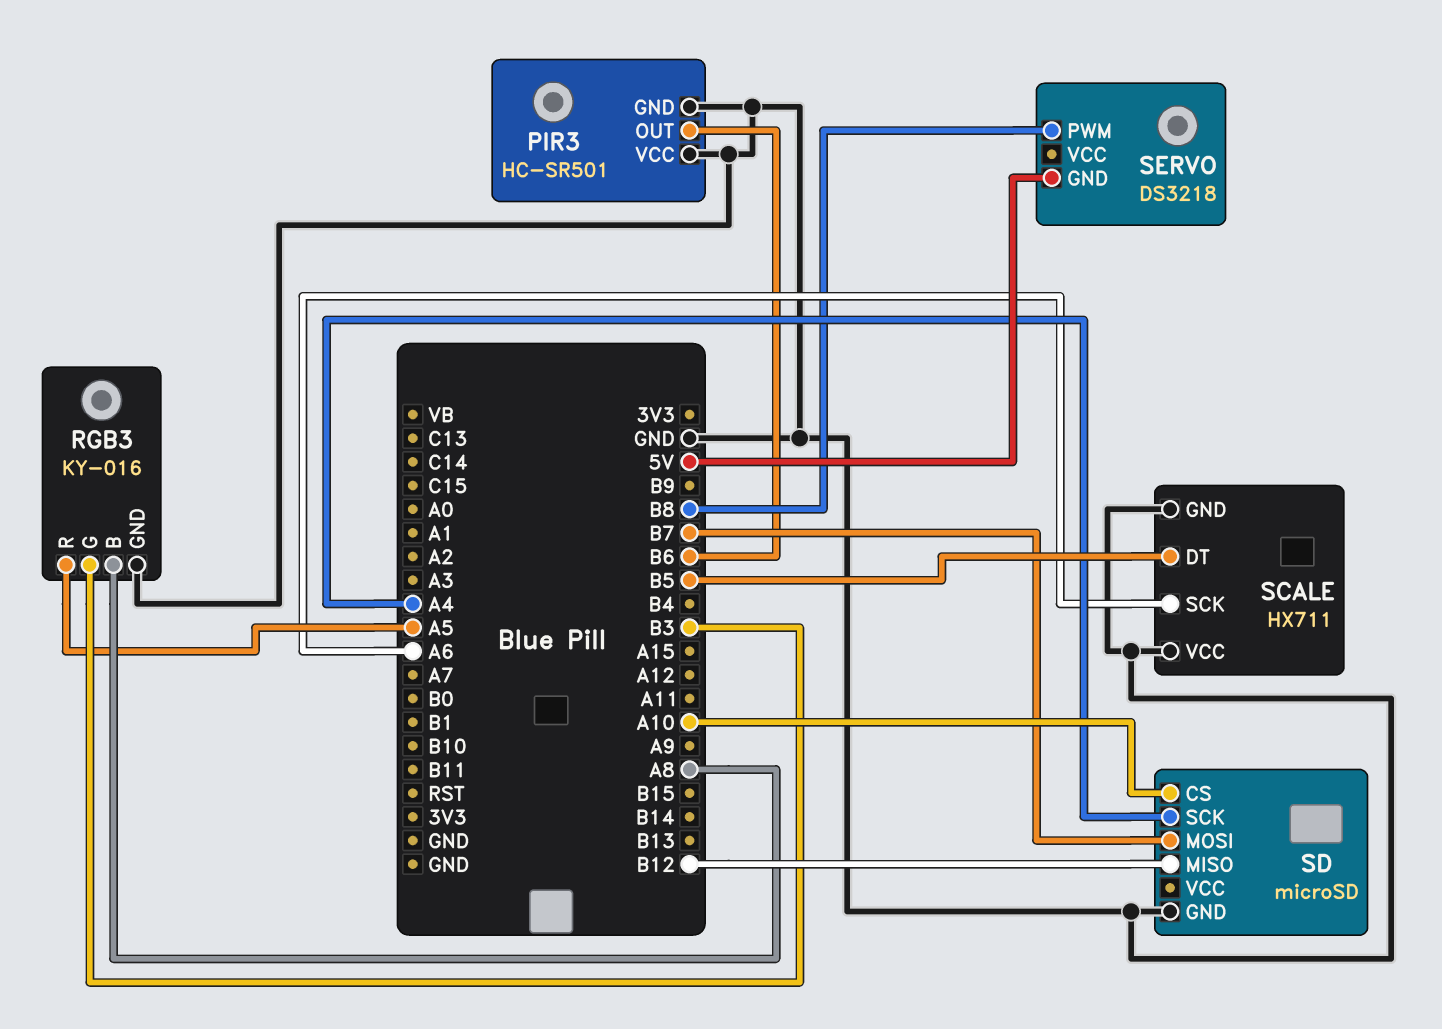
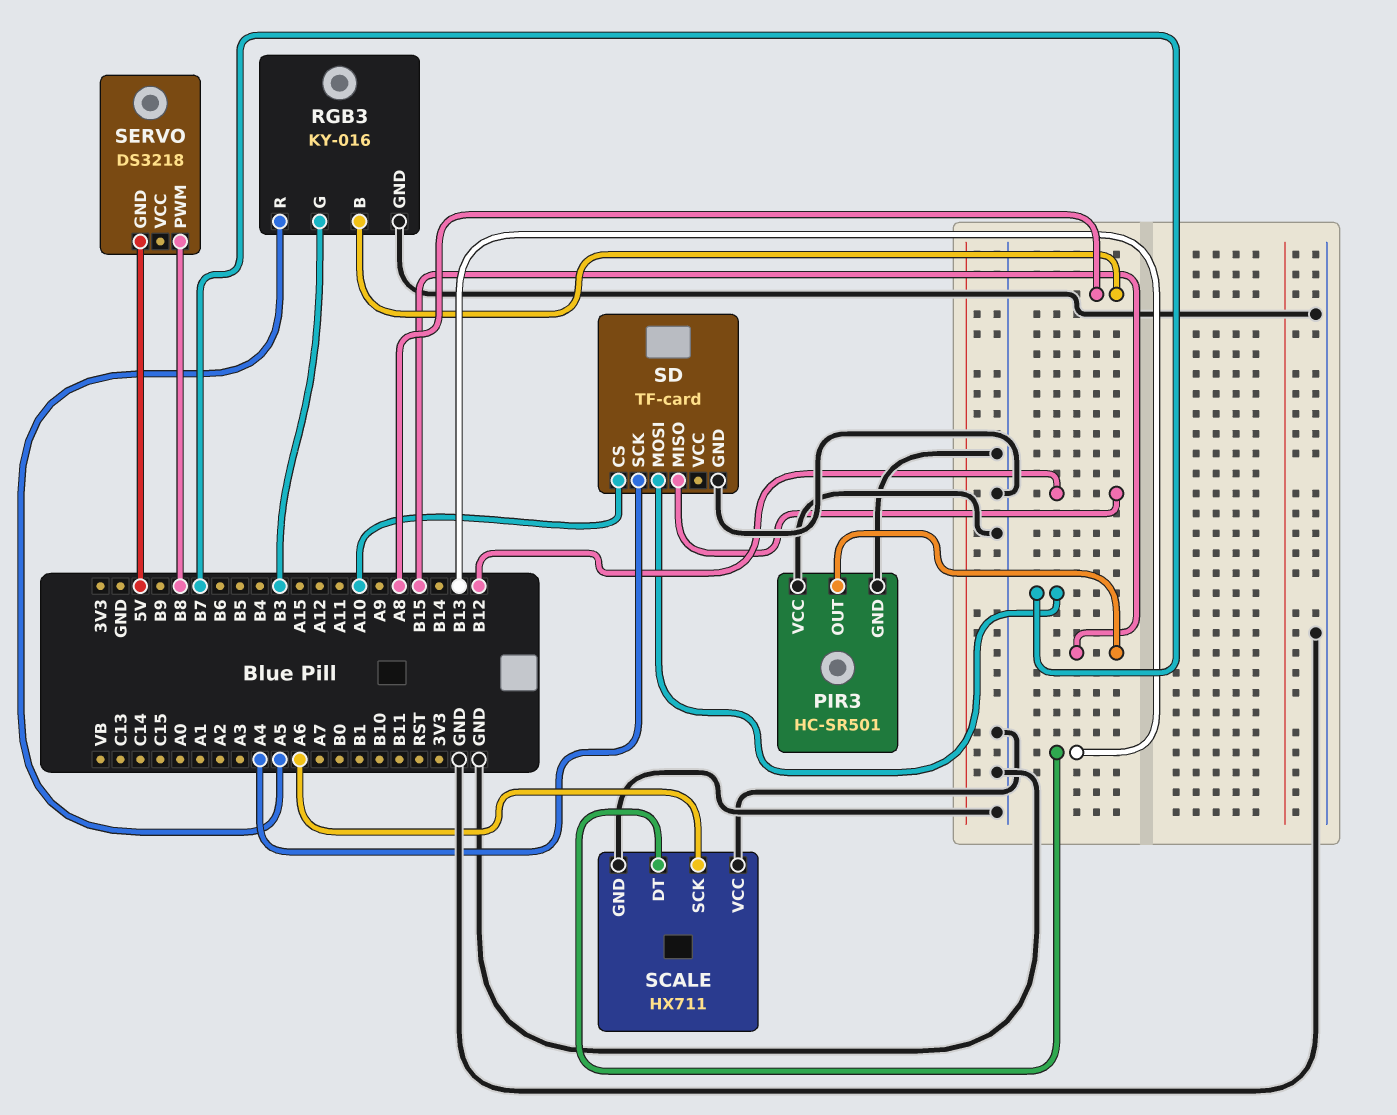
PIR3 pin OUT: B6 -> B15
SCALE pin DT: B5 -> B13
SD: microSD -> TF-card

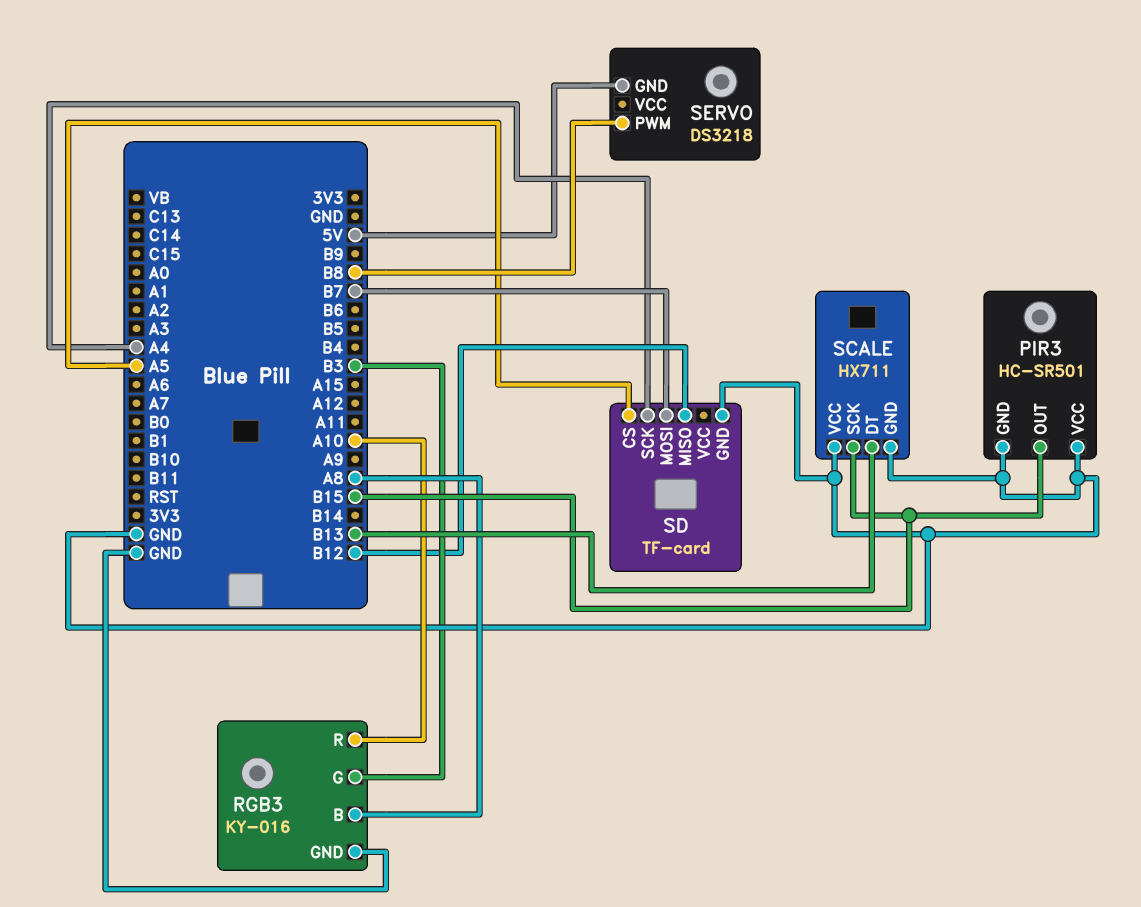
RGB3 pin R: A5 -> A10
SCALE pin SCK: A6 -> B15
SD pin CS: A10 -> A5

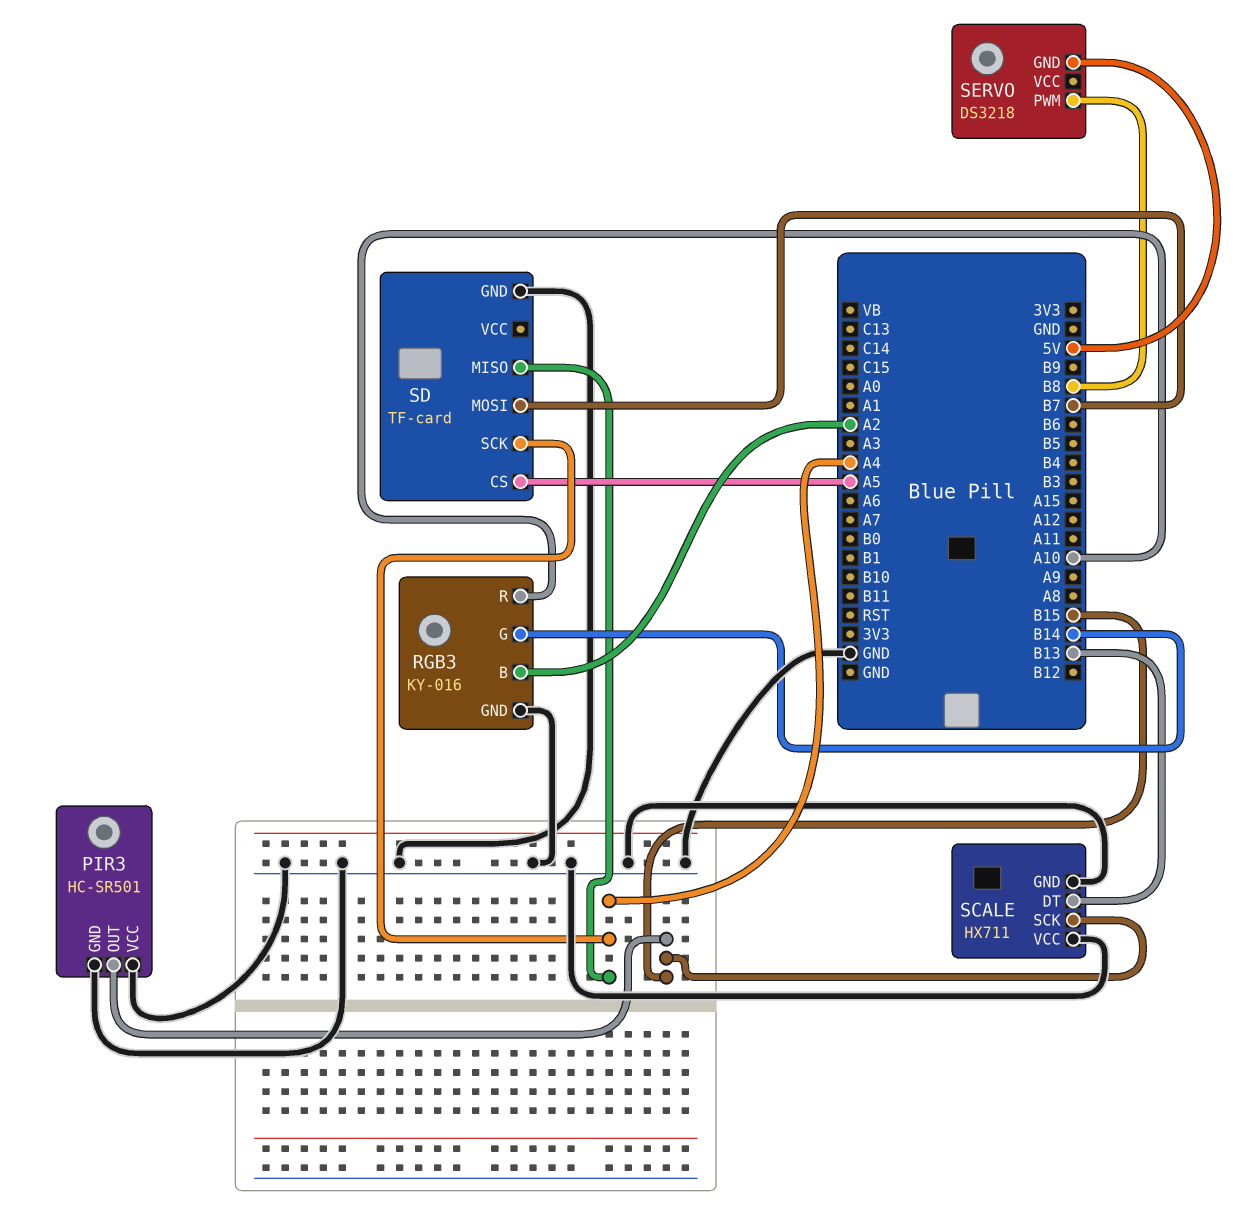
RGB3 pin B: A8 -> A2
RGB3 pin G: B3 -> B14
SD pin MISO: B12 -> A4

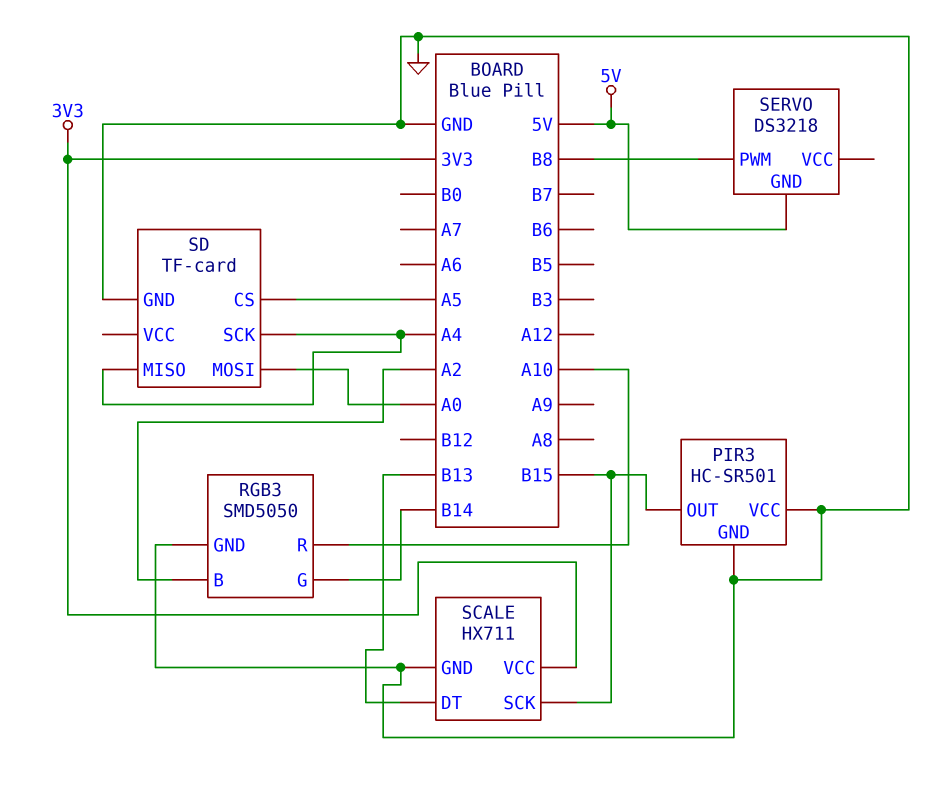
RGB3: KY-016 -> SMD5050
SCALE pin VCC: GND -> 3V3
SD pin MOSI: B7 -> A0

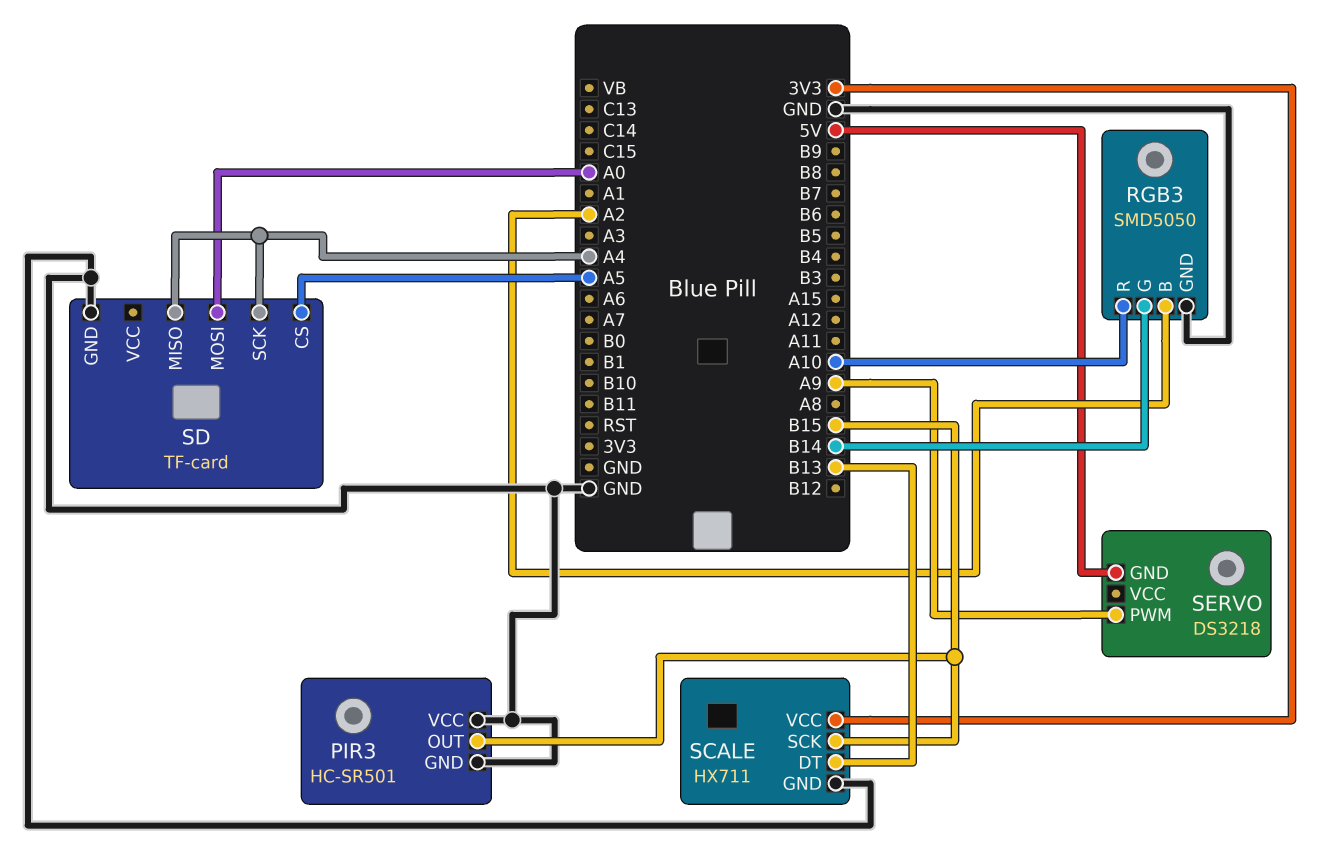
SERVO pin PWM: B8 -> A9

